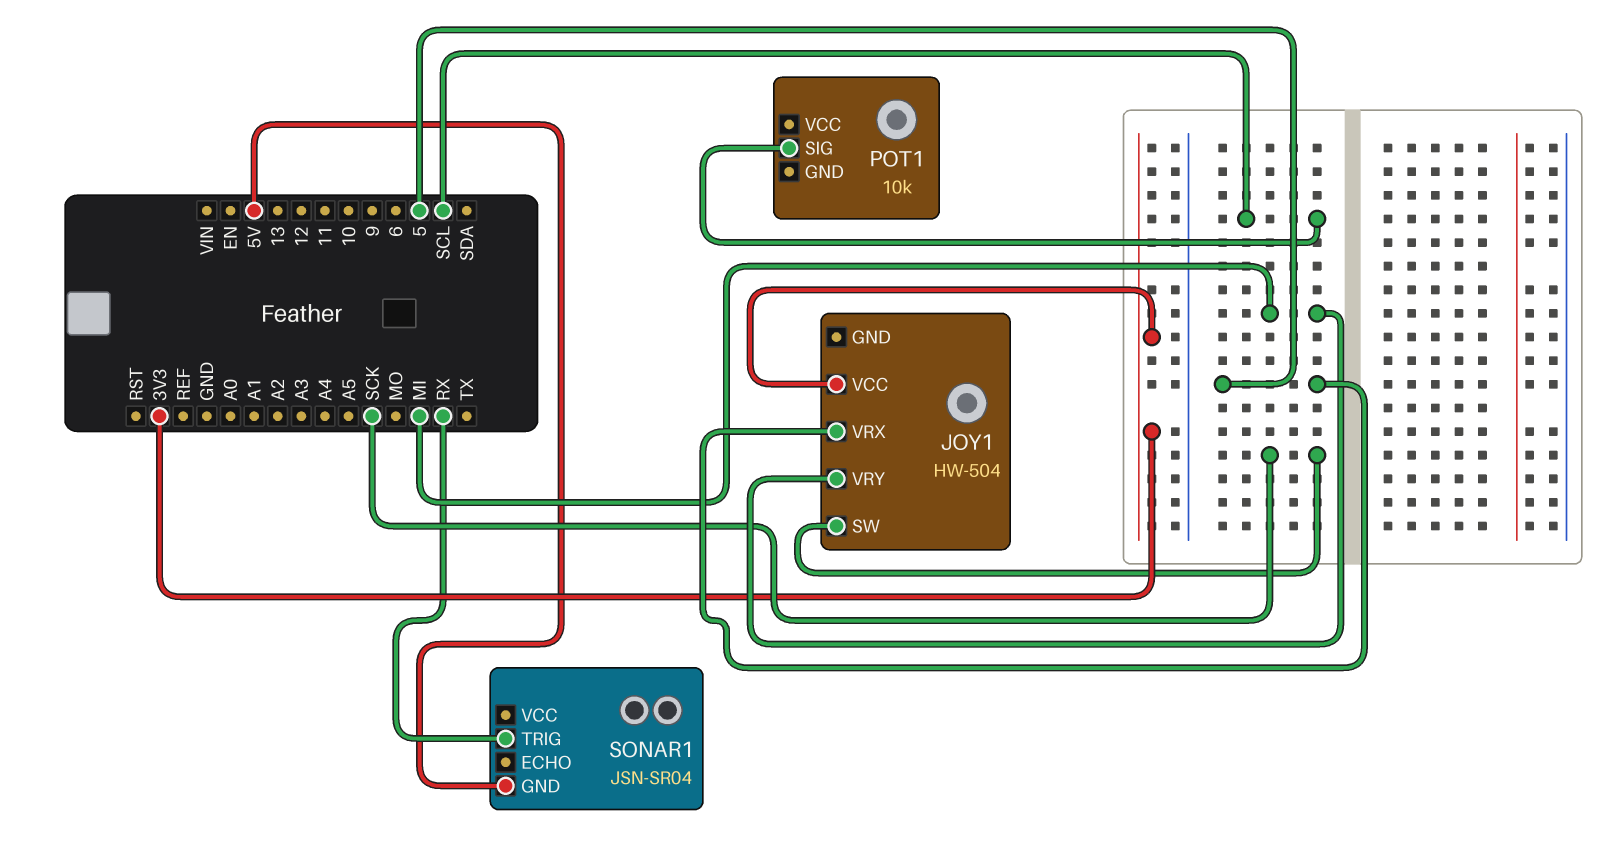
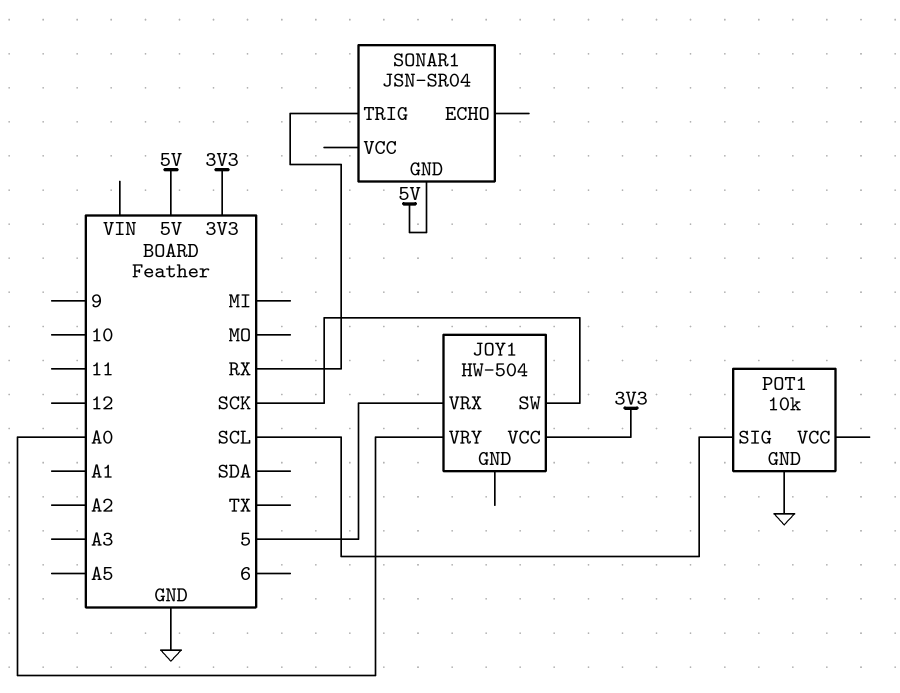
JOY1 pin VRY: MI -> A0
POT1 pin GND: none -> GND

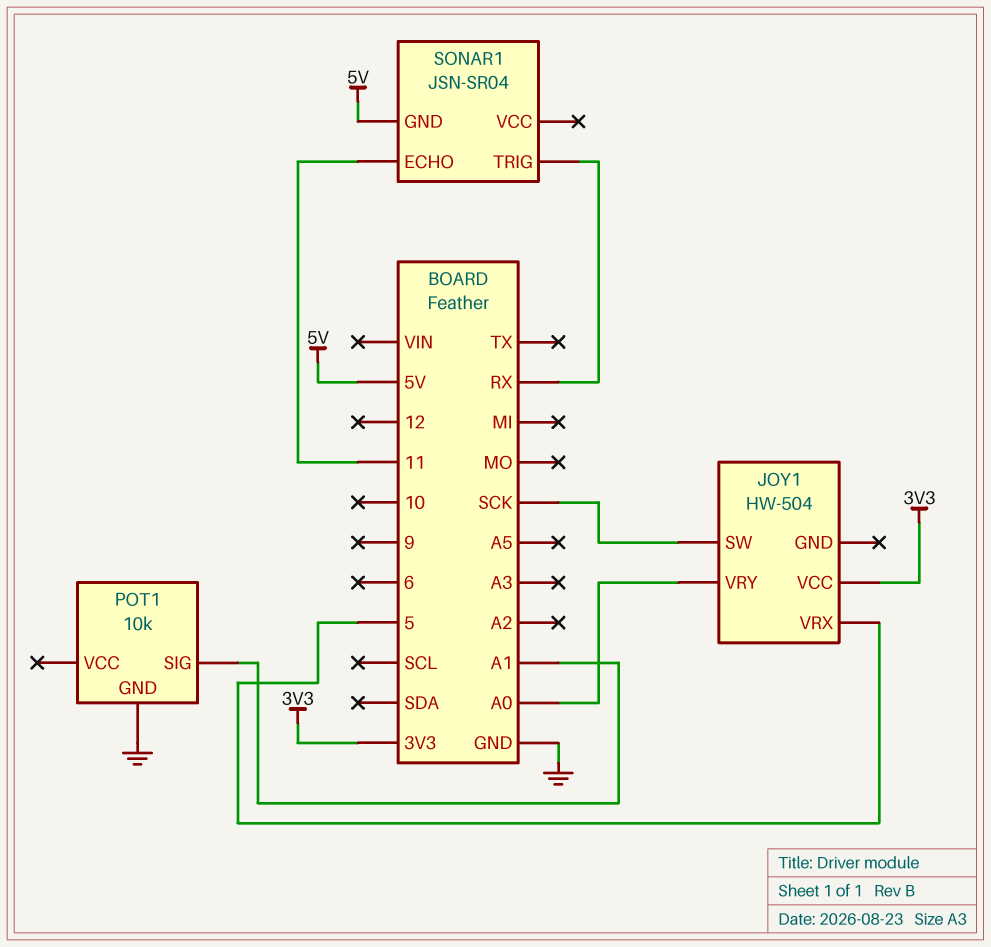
POT1 pin SIG: SCL -> A1
SONAR1 pin ECHO: none -> 11

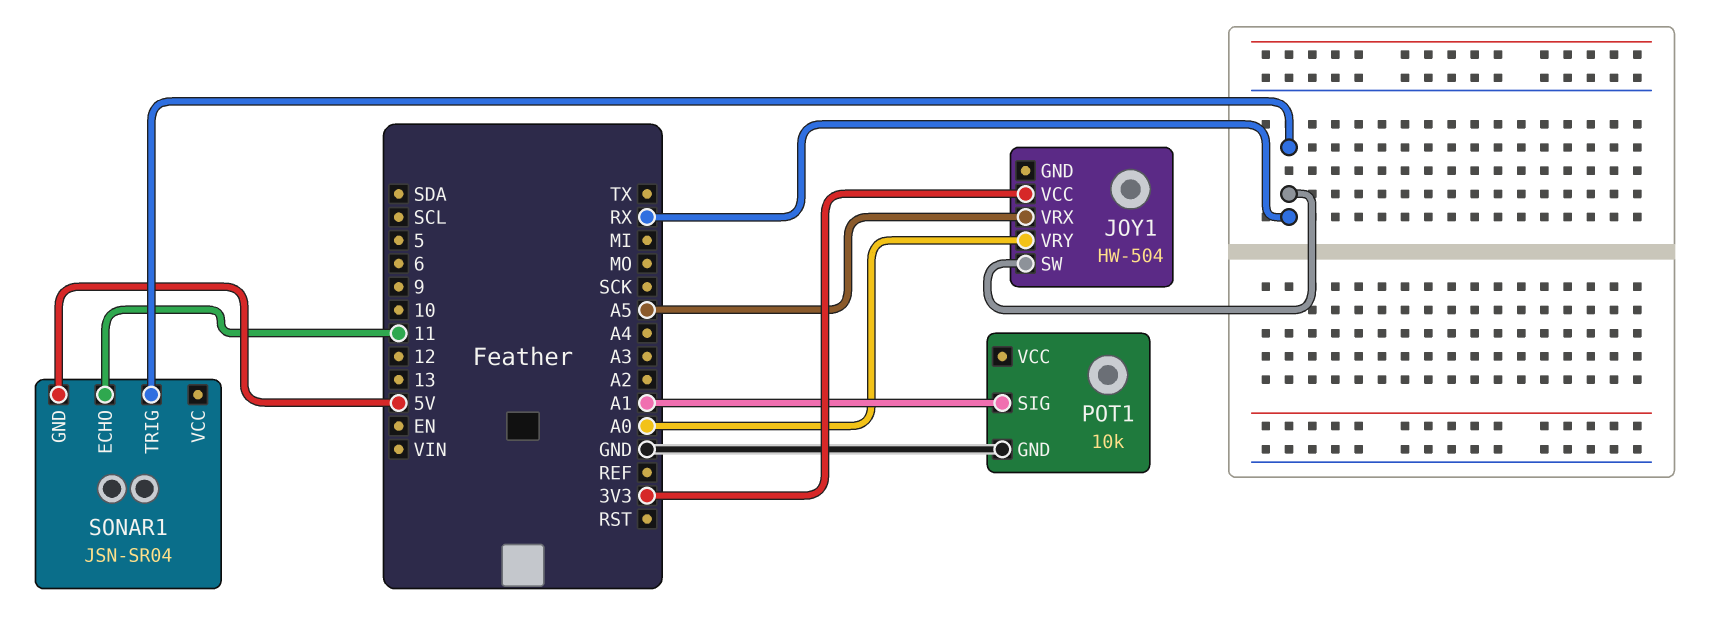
JOY1 pin SW: SCK -> RX
JOY1 pin VRX: 5 -> A5

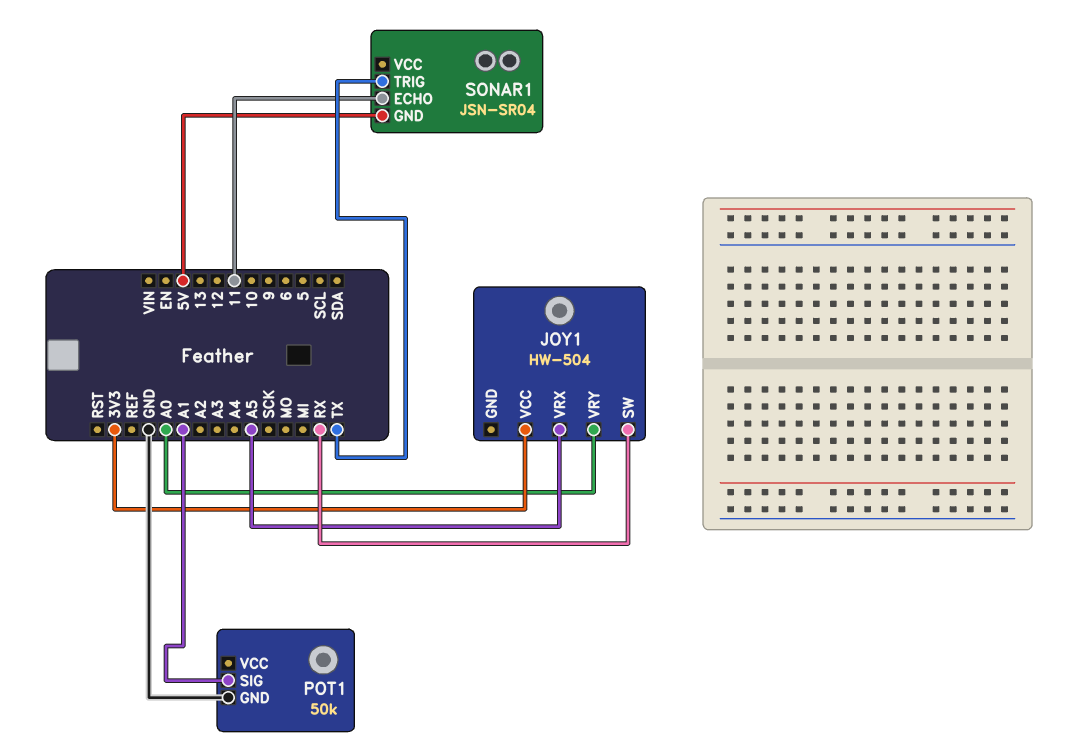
POT1: 10k -> 50k
SONAR1 pin TRIG: RX -> TX

